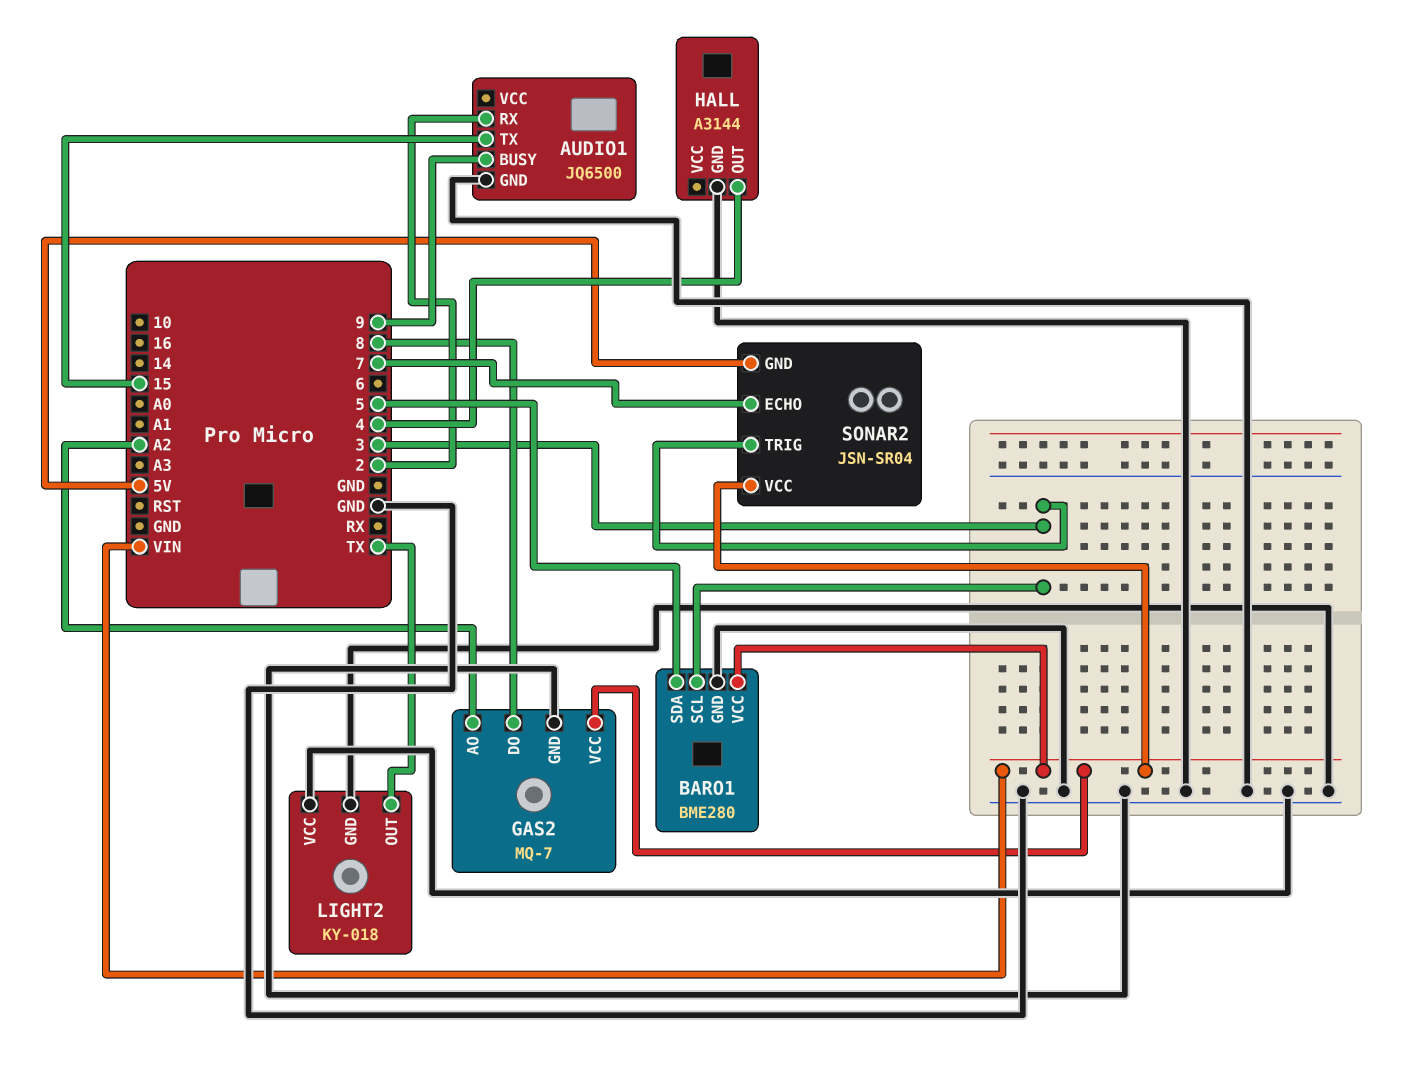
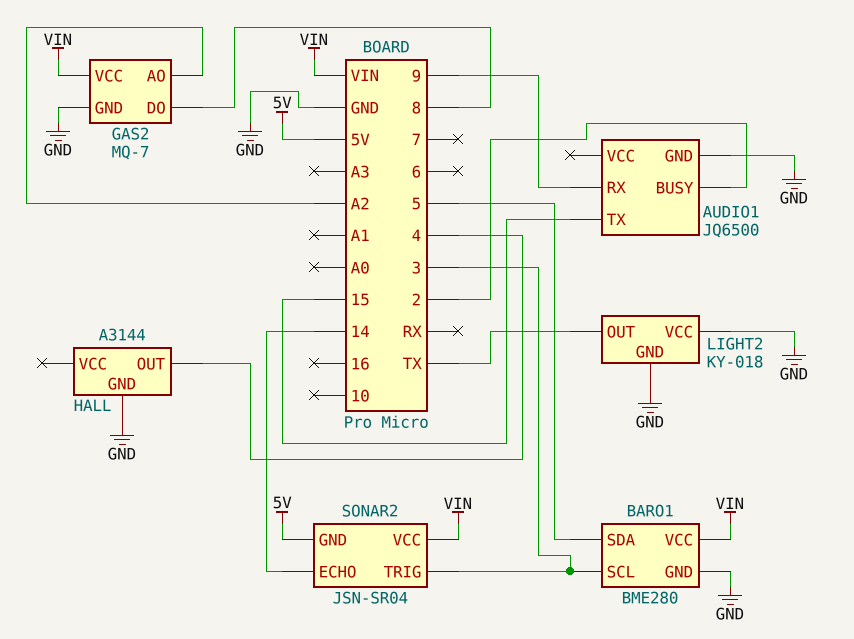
AUDIO1 pin BUSY: 9 -> 2
AUDIO1 pin RX: 2 -> 9
SONAR2 pin ECHO: 7 -> 14

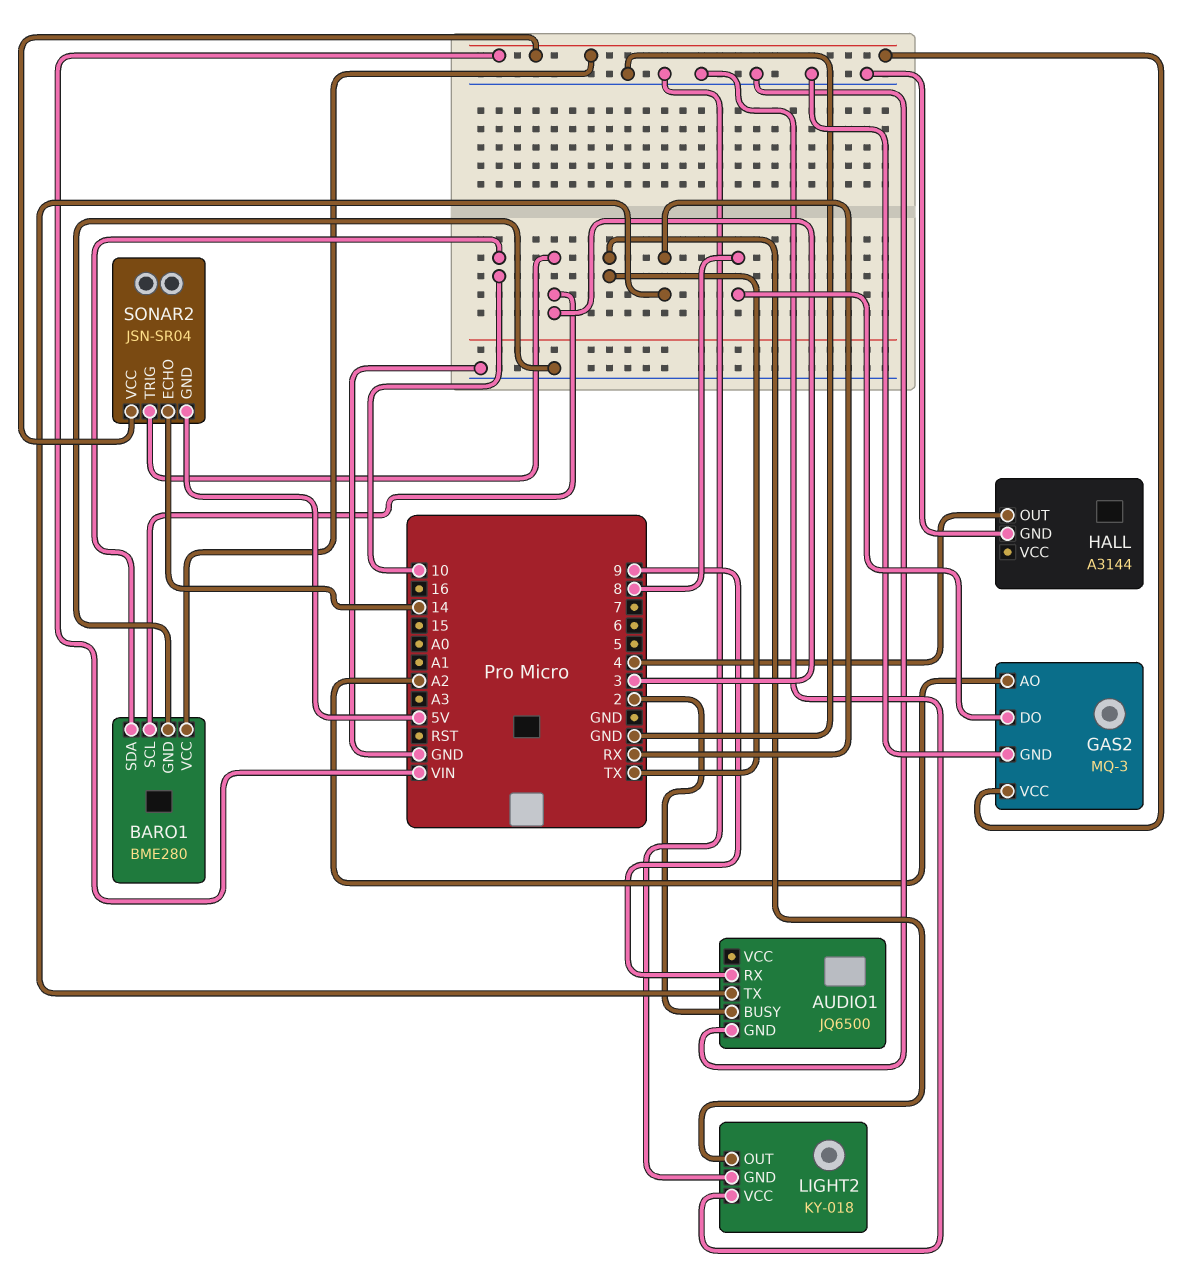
AUDIO1 pin TX: 15 -> RX
BARO1 pin SDA: 5 -> 10
GAS2: MQ-7 -> MQ-3

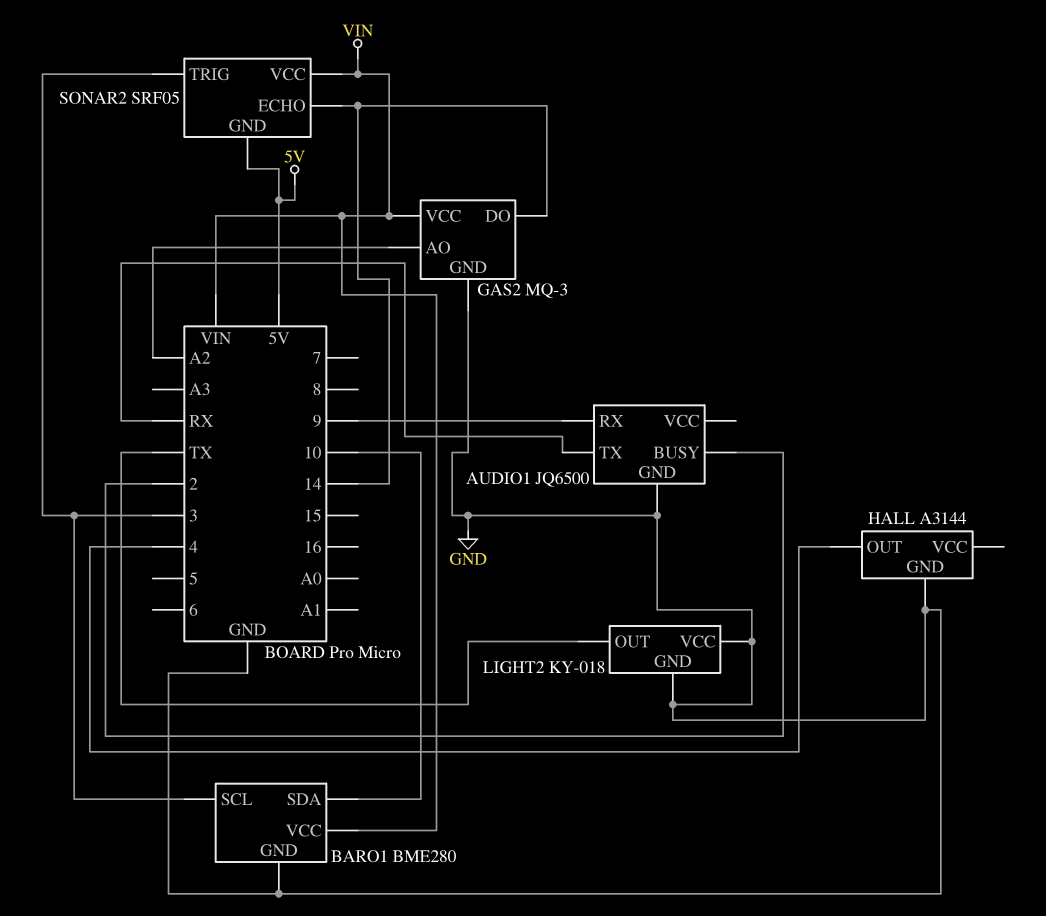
GAS2 pin DO: 8 -> 14
SONAR2: JSN-SR04 -> SRF05

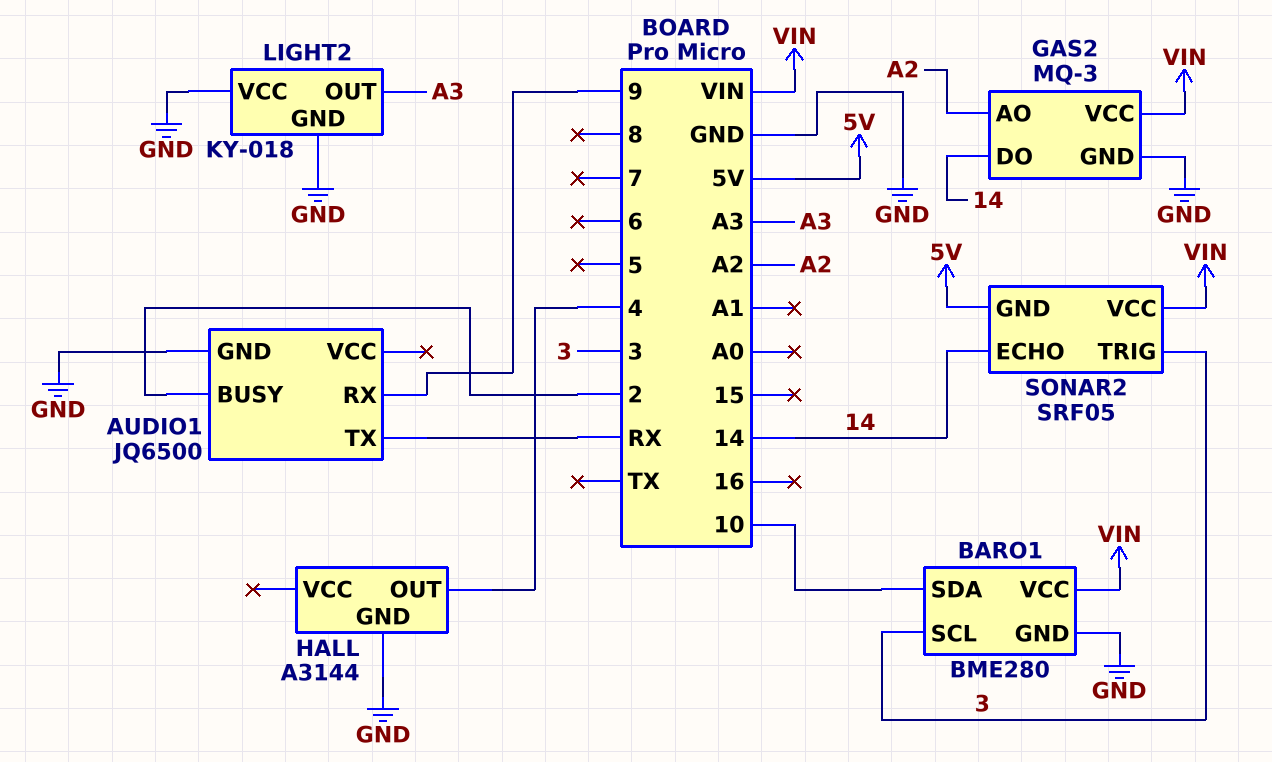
LIGHT2 pin OUT: TX -> A3

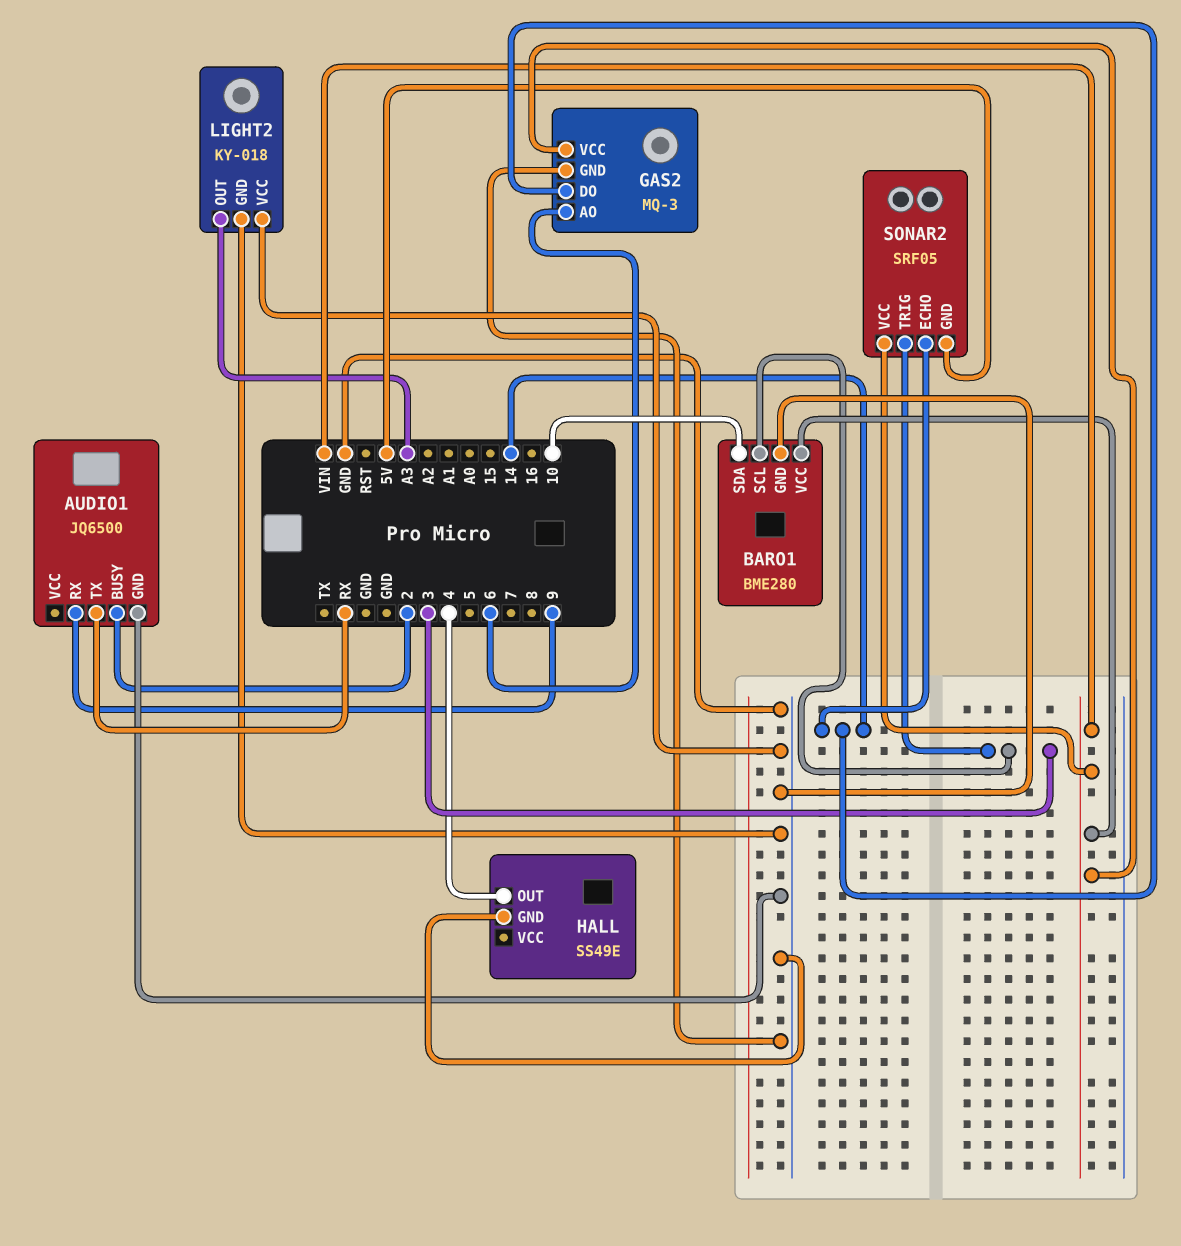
GAS2 pin AO: A2 -> 6
HALL: A3144 -> SS49E

